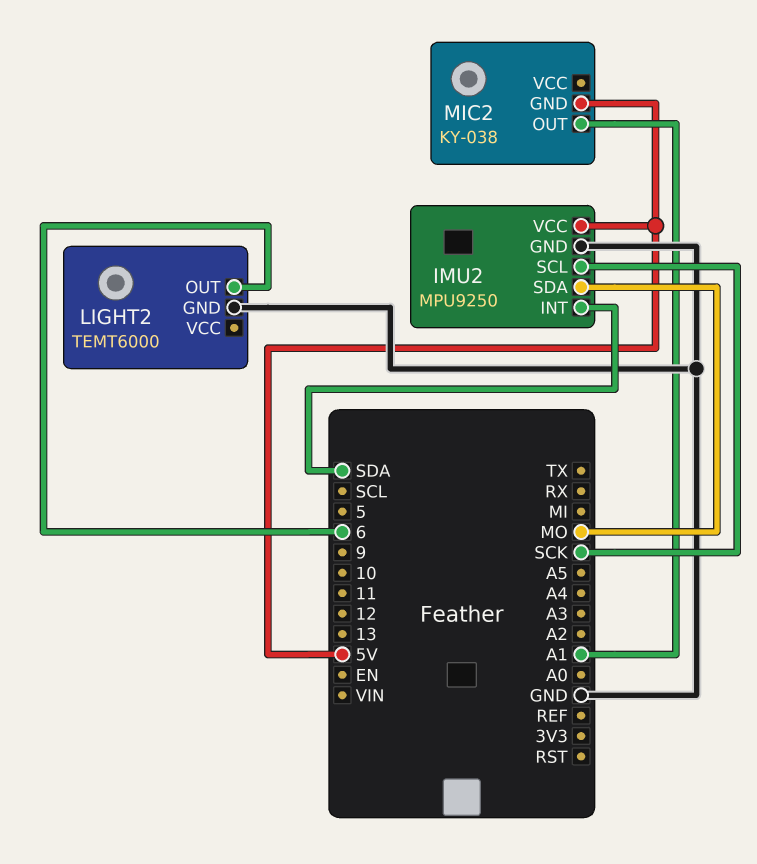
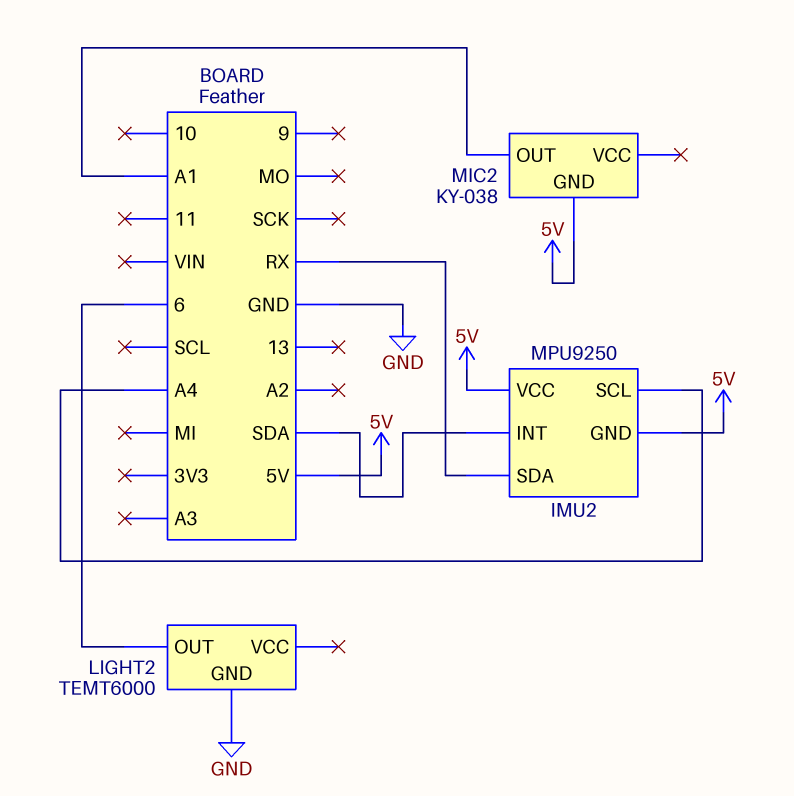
IMU2 pin GND: GND -> 5V
IMU2 pin SCL: SCK -> A4
IMU2 pin SDA: MO -> RX

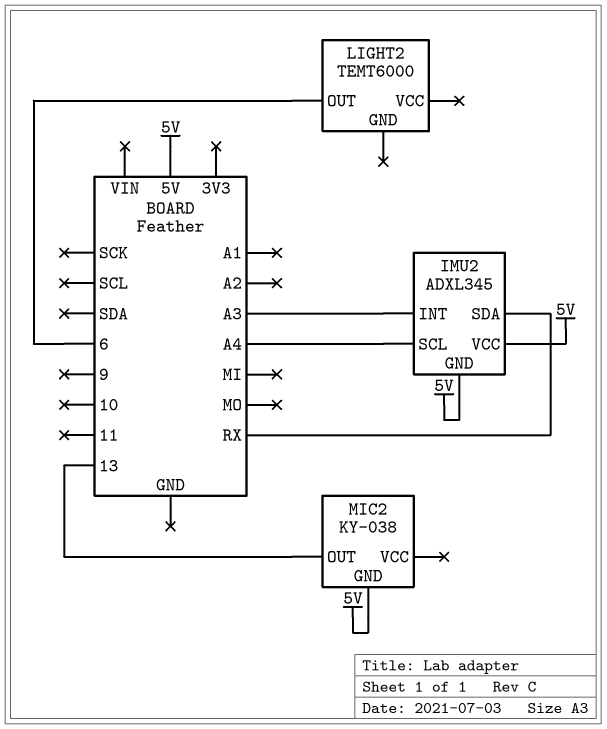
IMU2: MPU9250 -> ADXL345
IMU2 pin INT: SDA -> A3
LIGHT2 pin GND: GND -> none
MIC2 pin OUT: A1 -> 13

